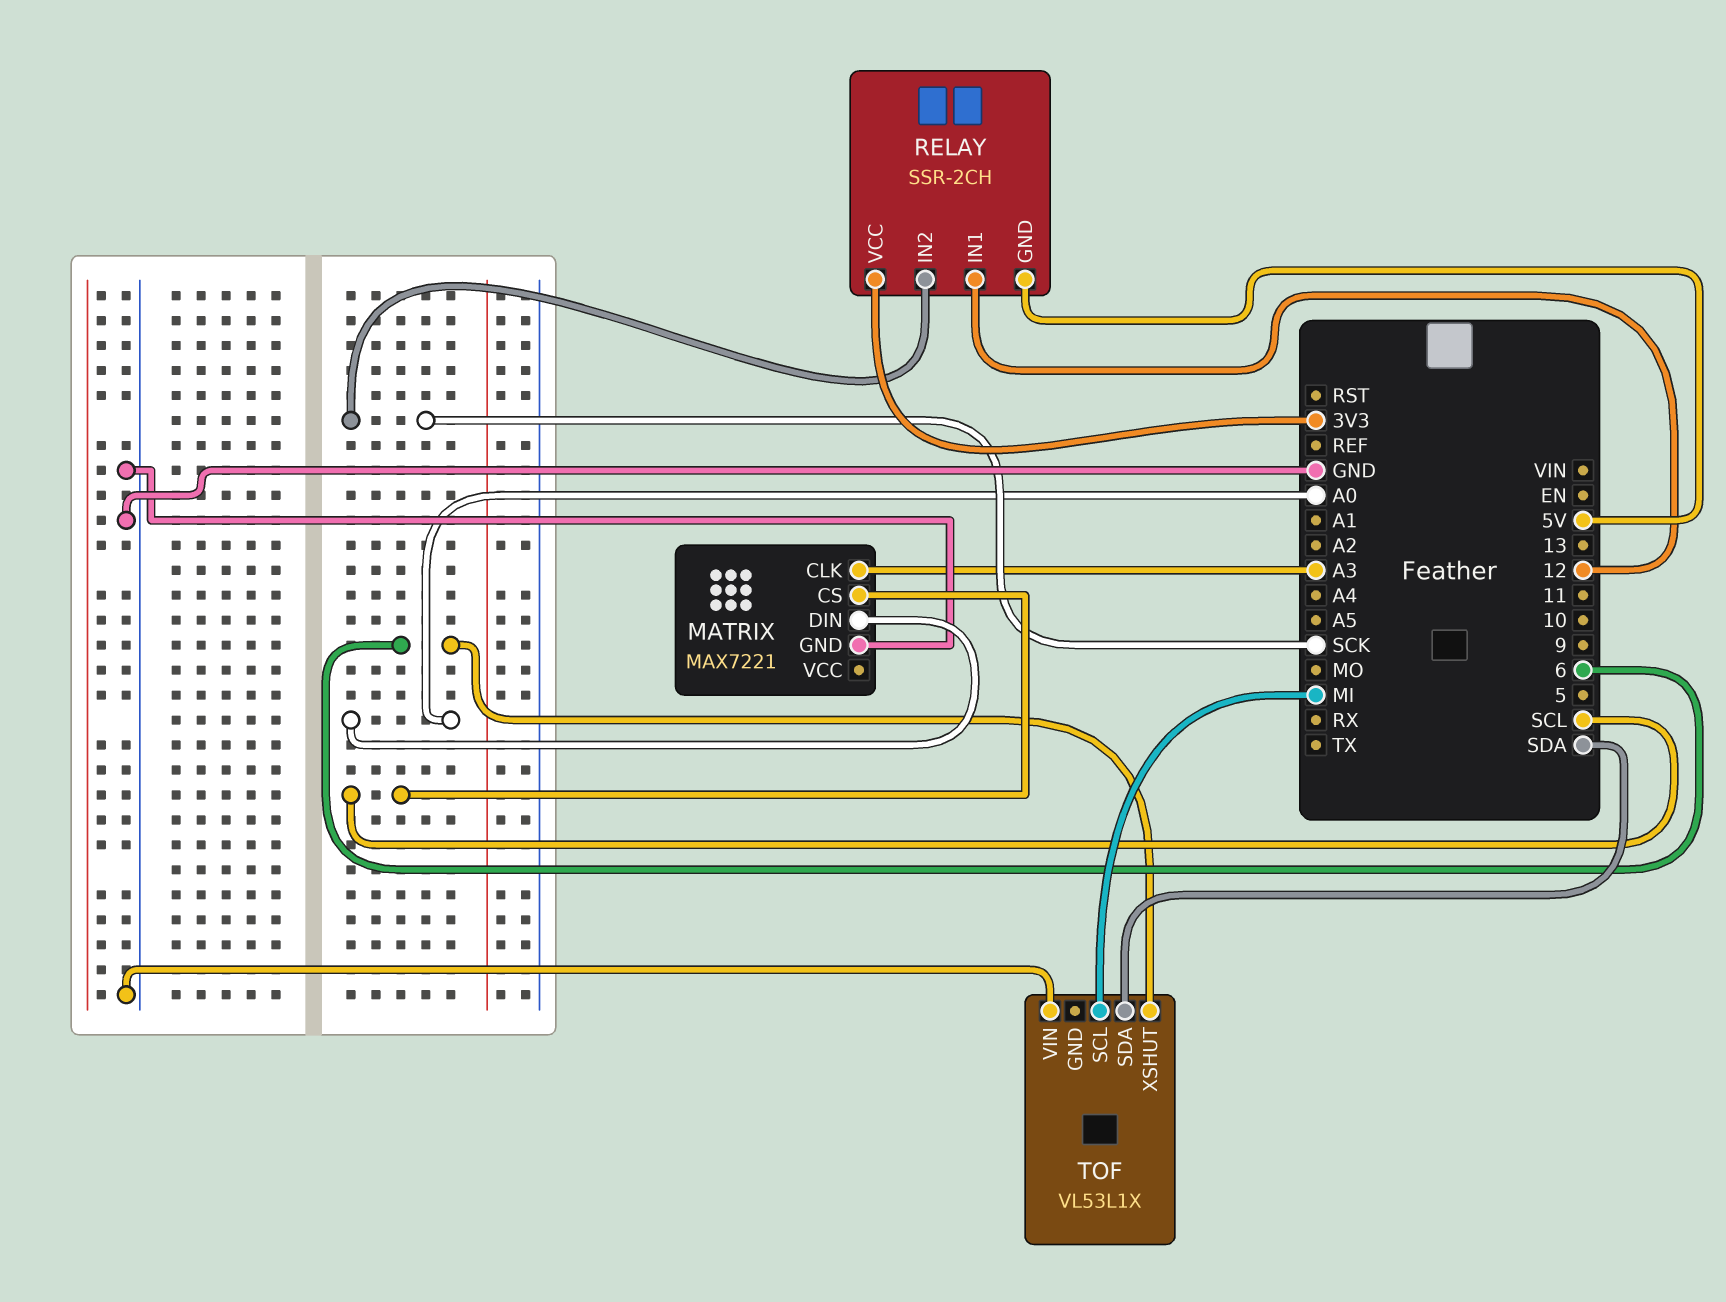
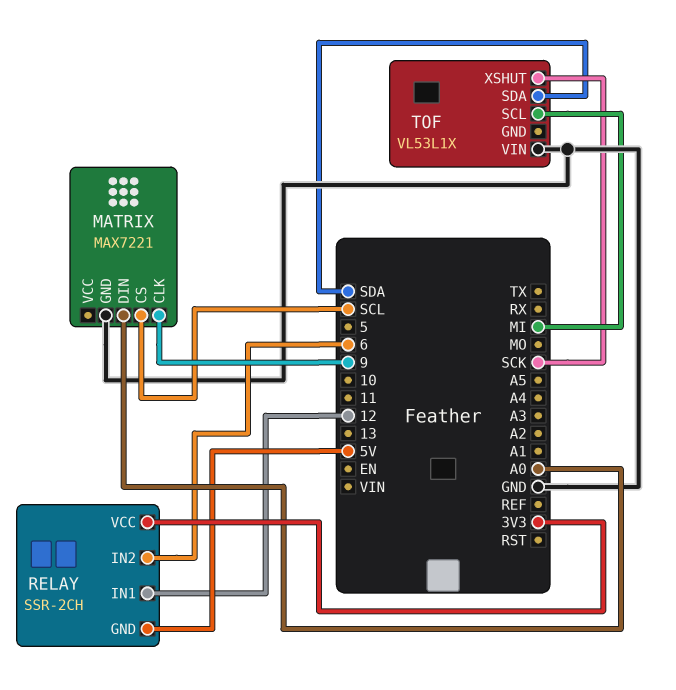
MATRIX pin CLK: A3 -> 9
RELAY pin IN2: SCK -> 6
TOF pin XSHUT: 6 -> SCK

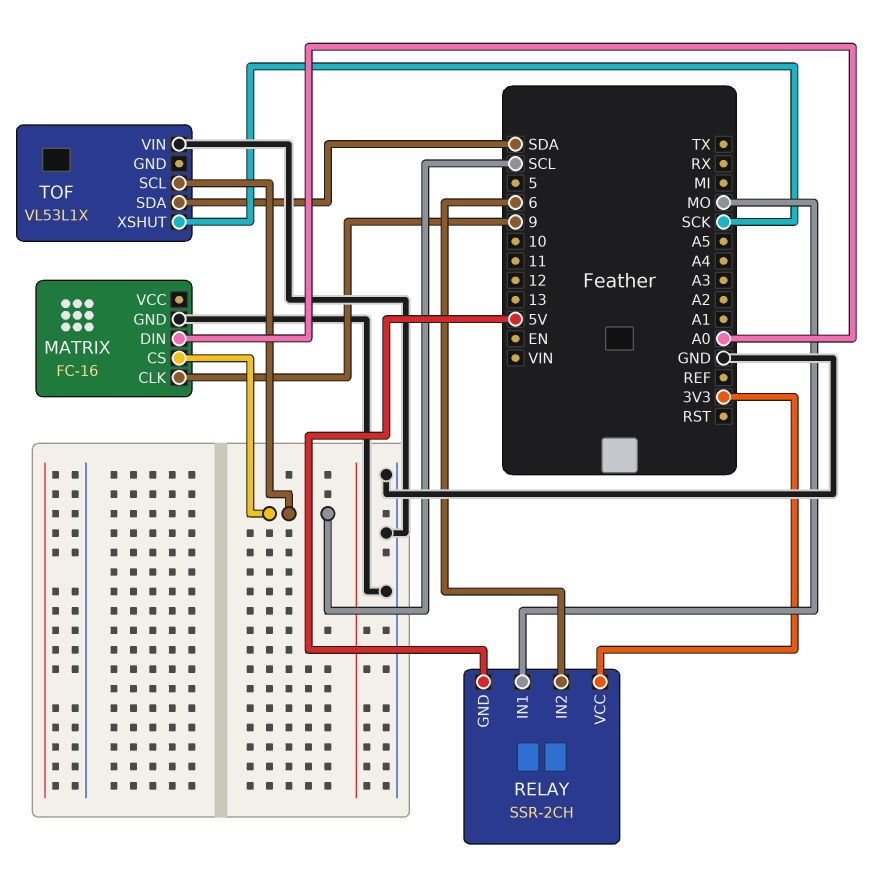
MATRIX: MAX7221 -> FC-16
RELAY pin IN1: 12 -> MO
TOF pin SCL: MI -> SCL

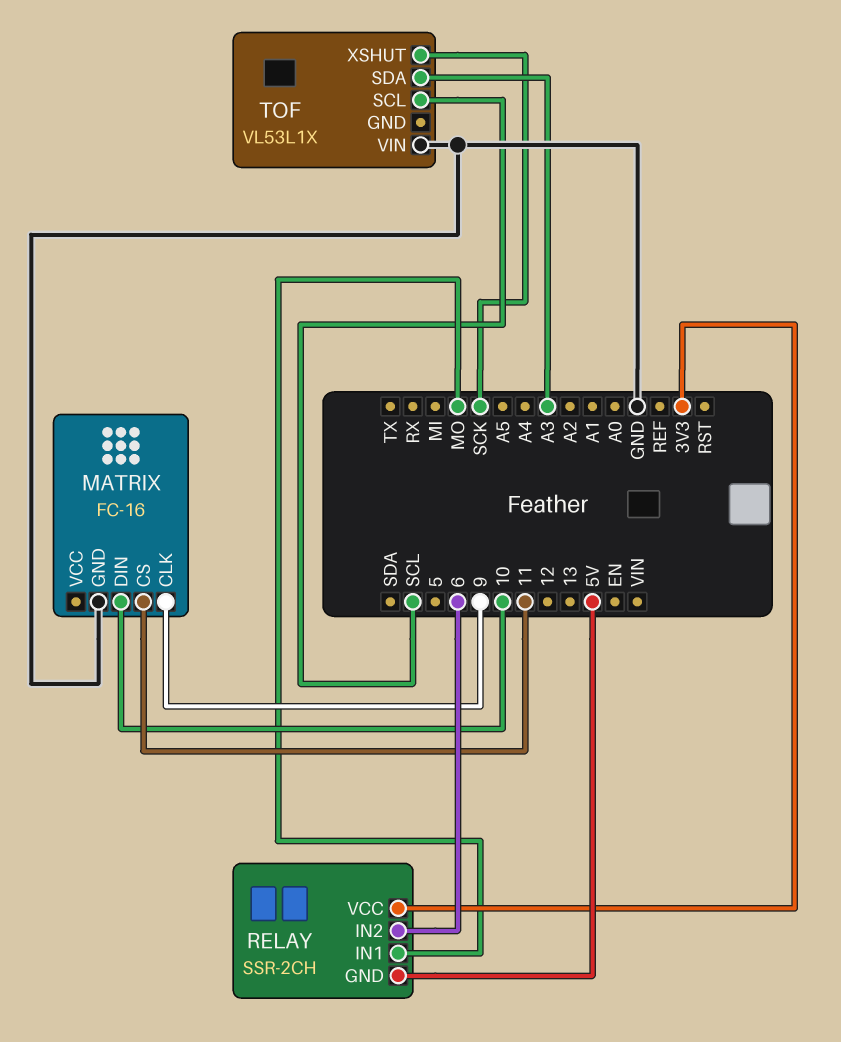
MATRIX pin CS: SCL -> 11
MATRIX pin DIN: A0 -> 10
TOF pin SDA: SDA -> A3

